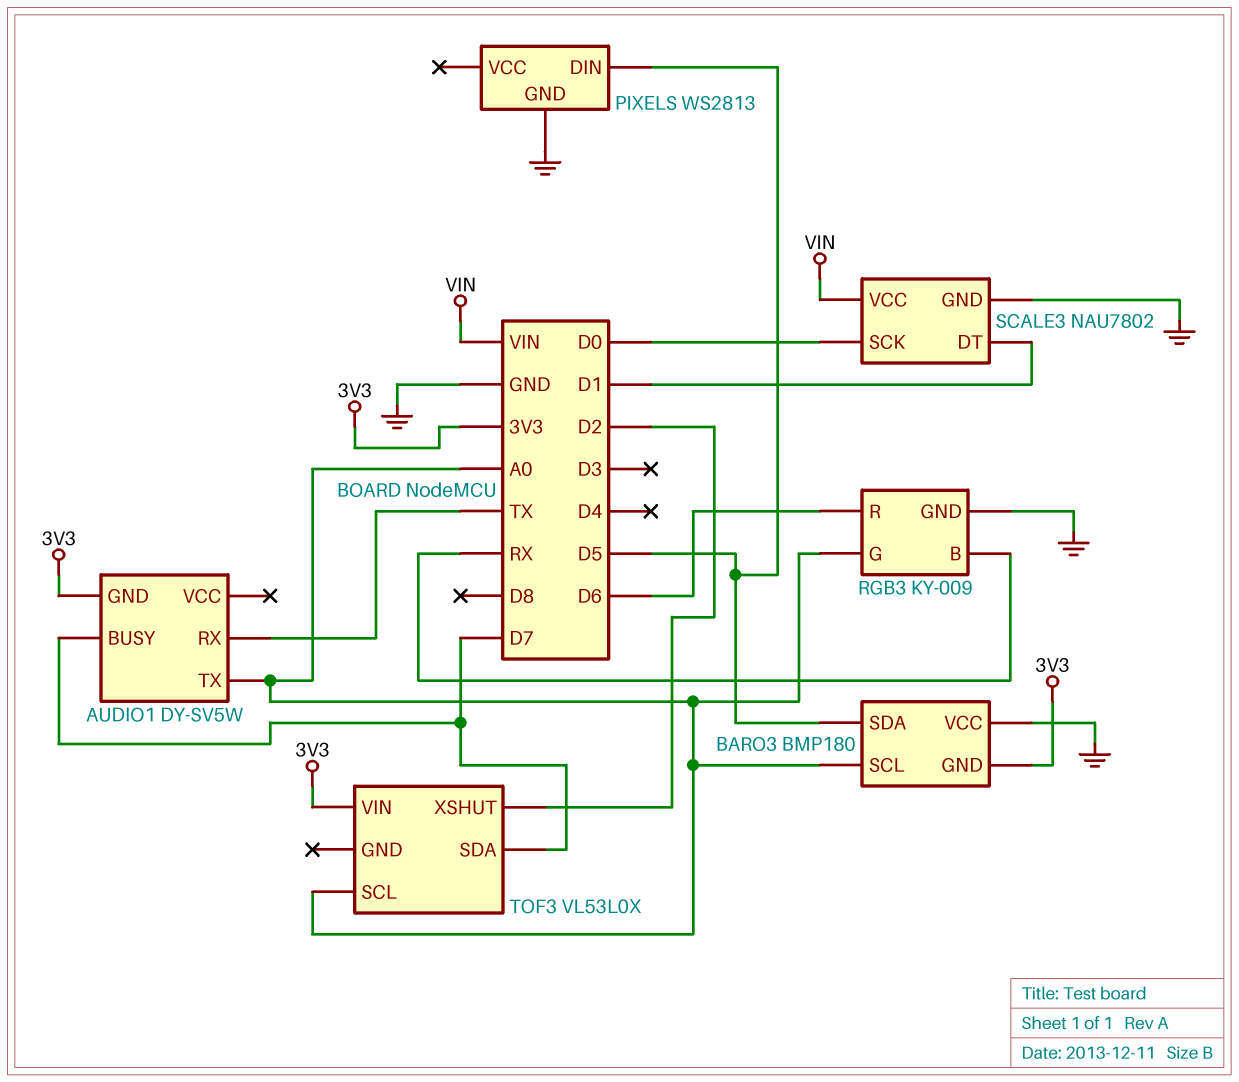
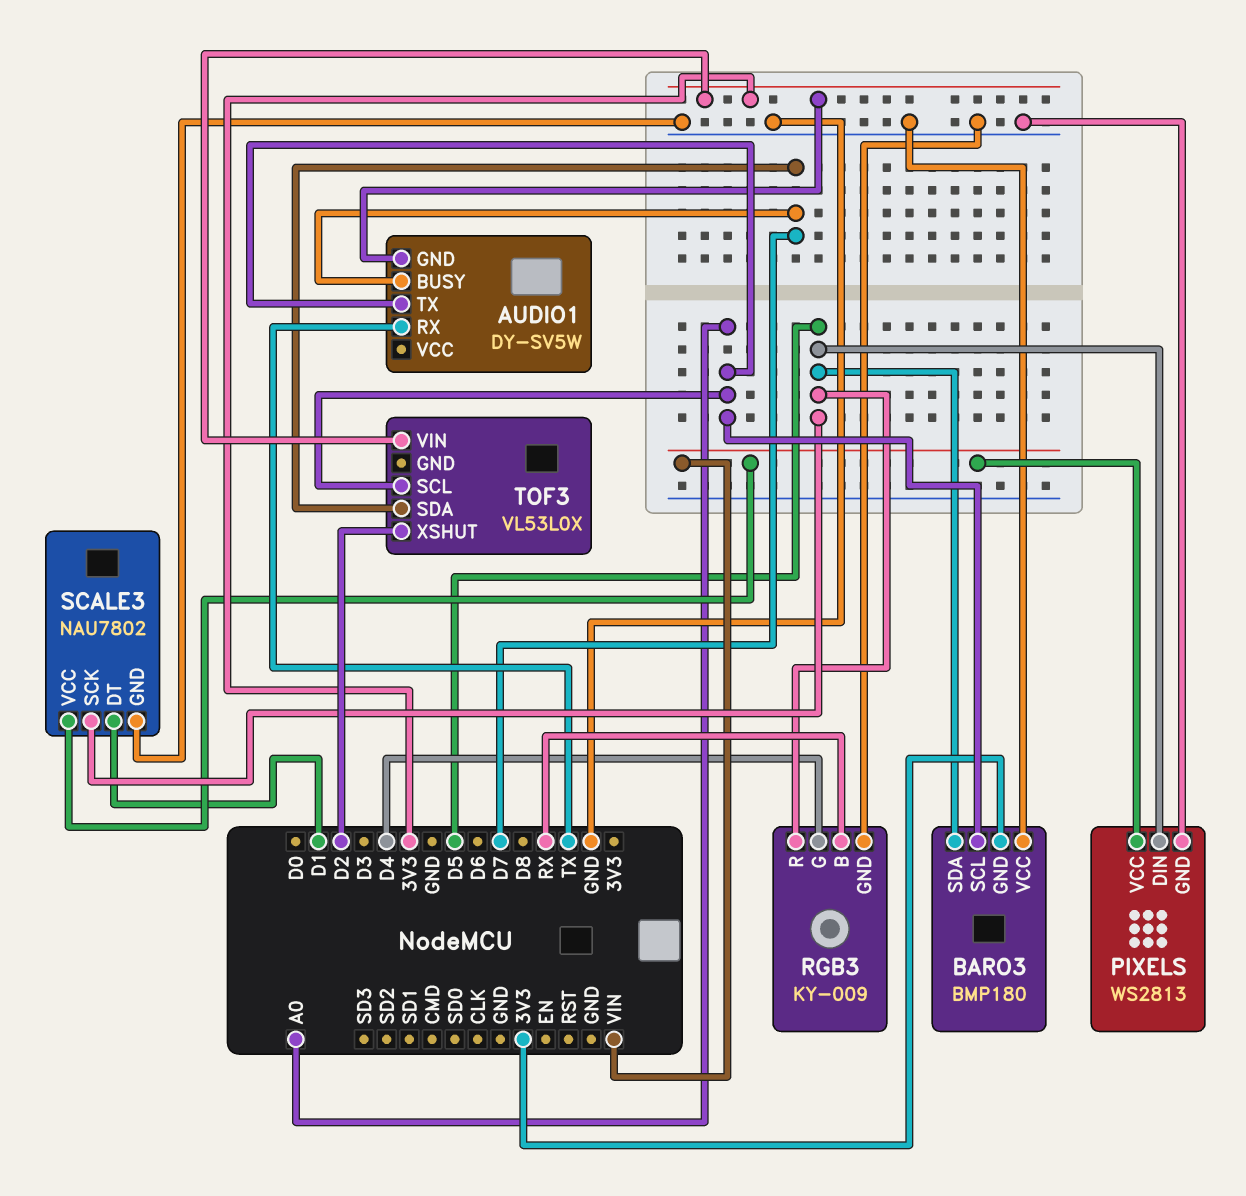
PIXELS pin VCC: none -> VIN
RGB3 pin G: A0 -> D4
RGB3 pin R: D6 -> D5
SCALE3 pin SCK: D0 -> D5

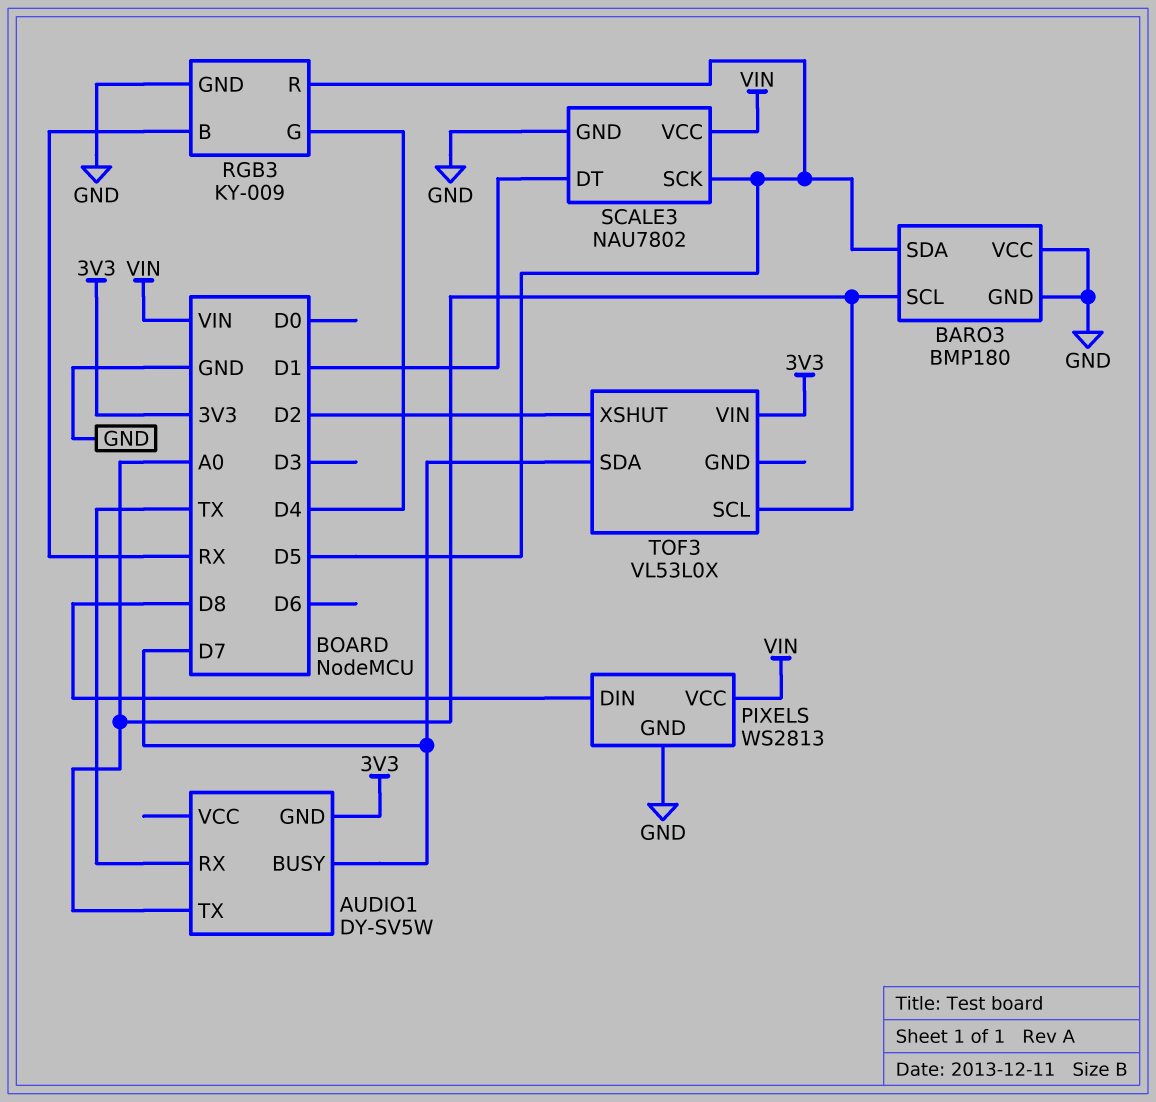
BARO3 pin GND: 3V3 -> GND
PIXELS pin DIN: D5 -> D8

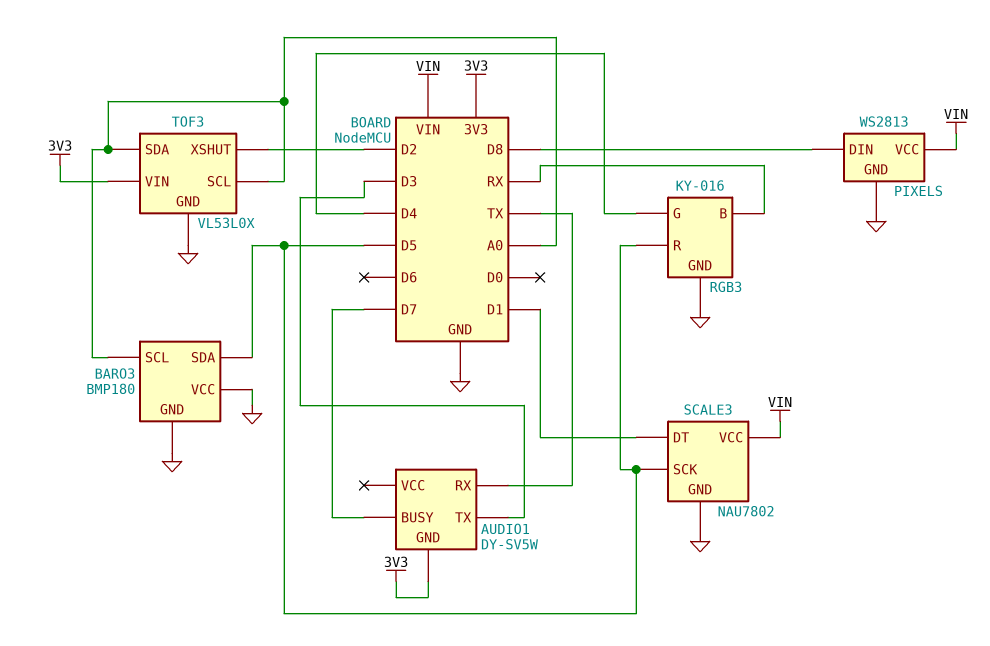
AUDIO1 pin TX: A0 -> D3
RGB3: KY-009 -> KY-016
TOF3 pin GND: none -> GND
TOF3 pin SDA: D7 -> A0

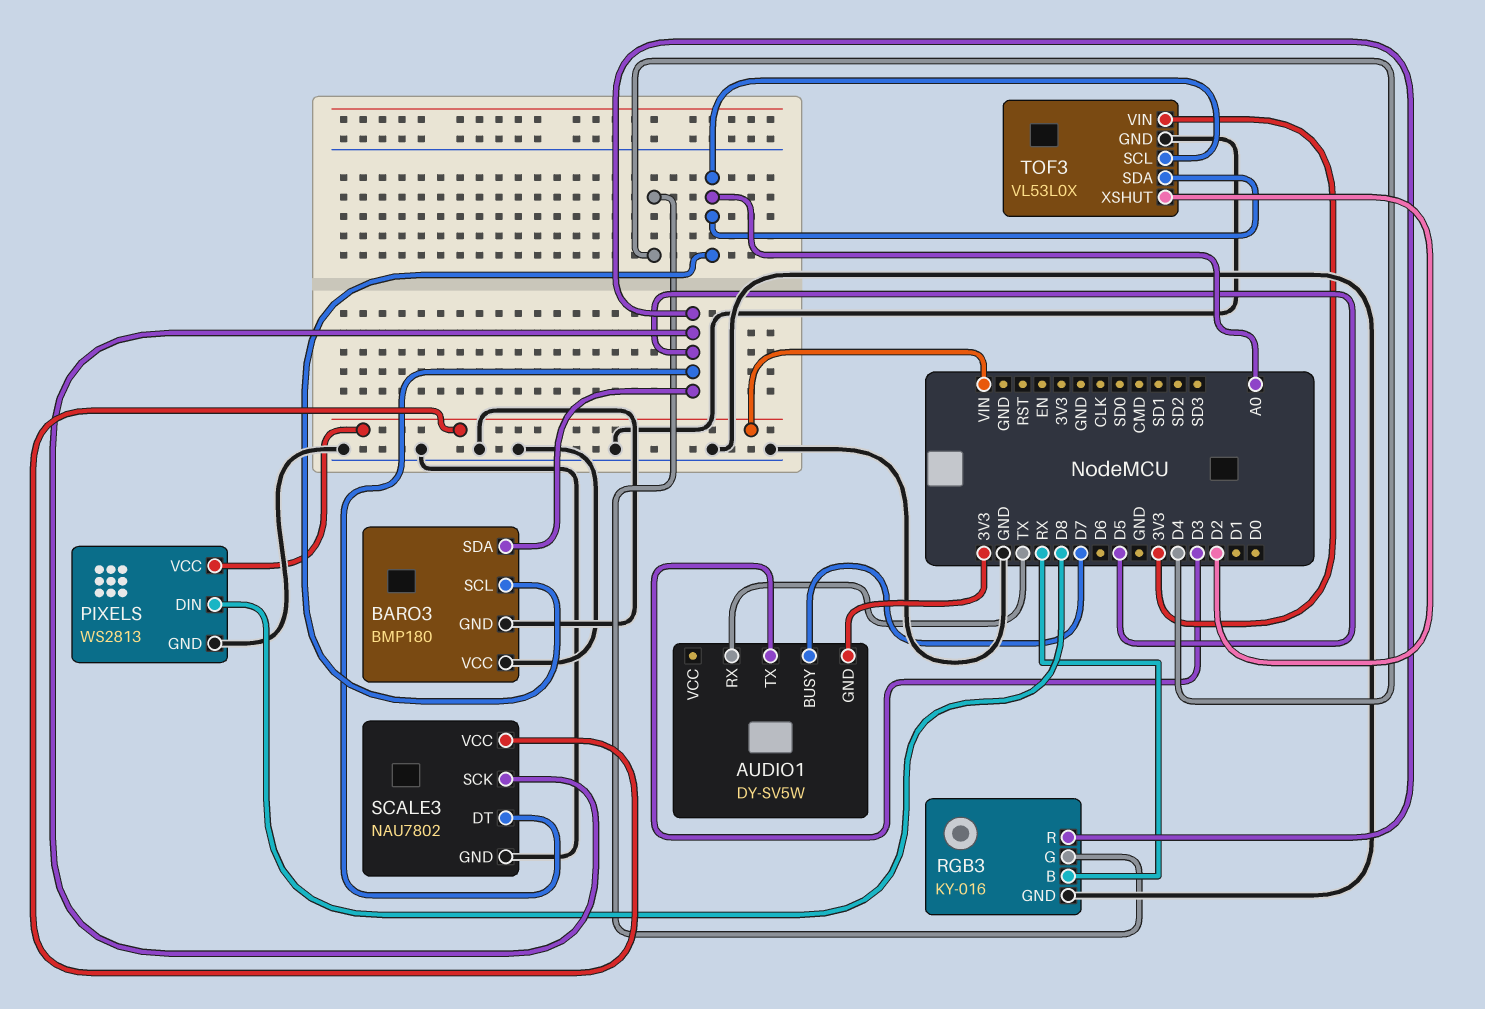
SCALE3 pin DT: D1 -> D5

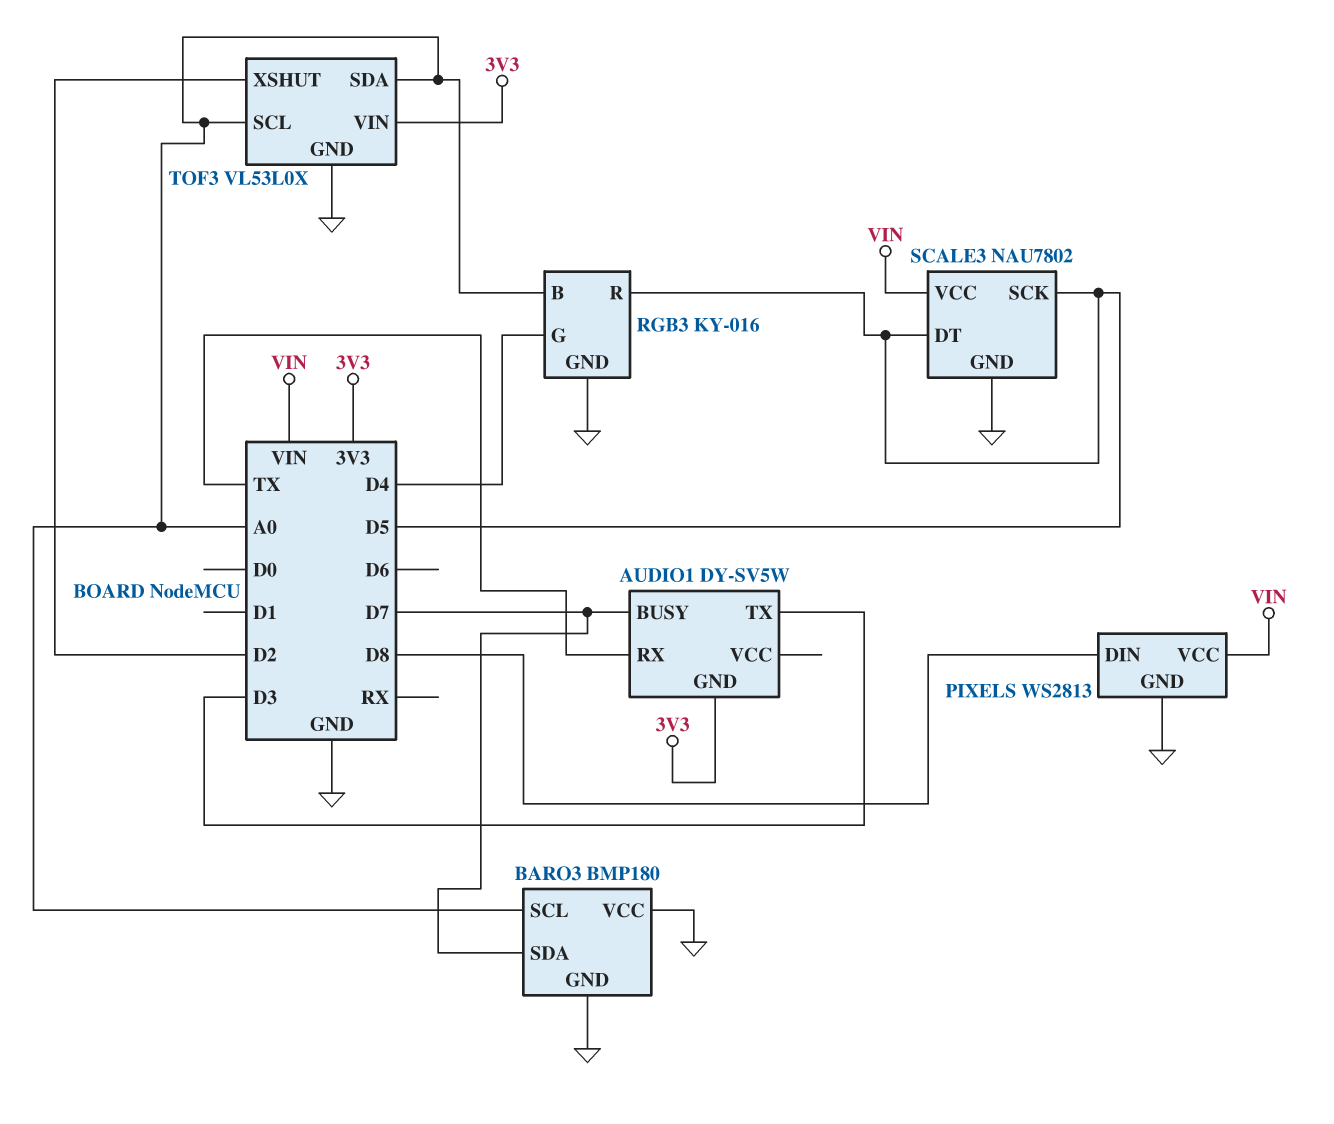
BARO3 pin SDA: D5 -> D7
RGB3 pin B: RX -> A0

